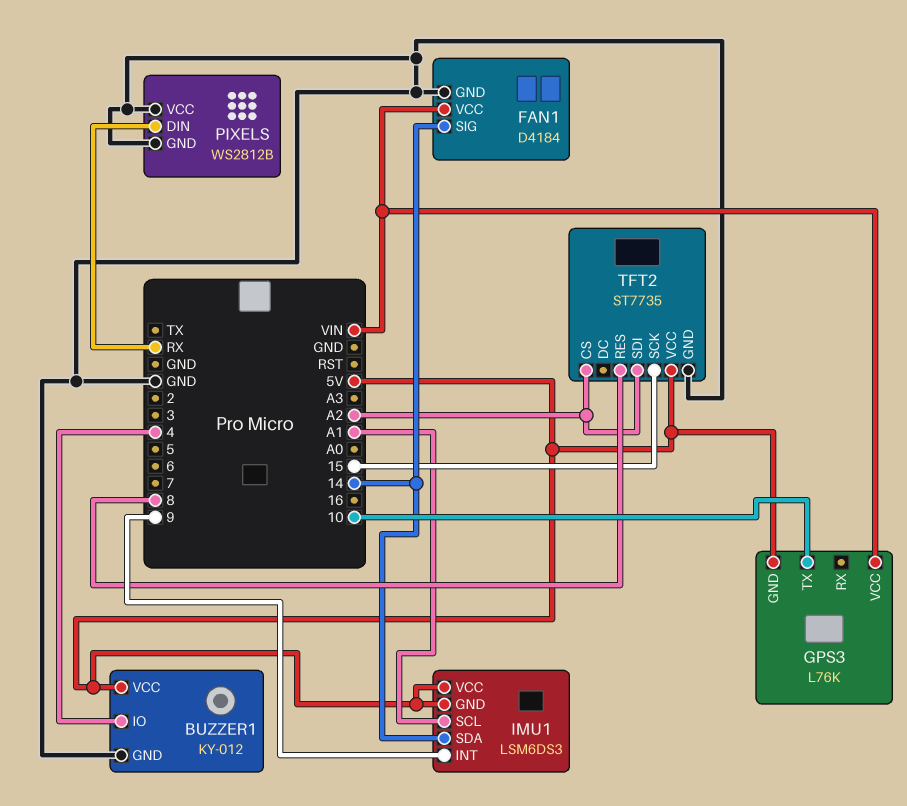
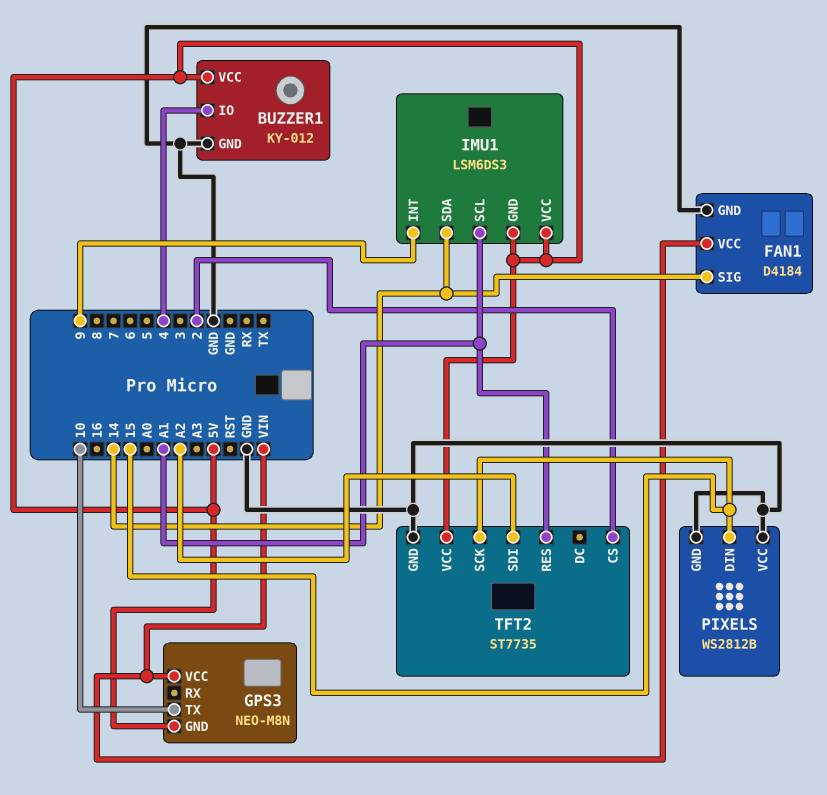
GPS3: L76K -> NEO-M8N
PIXELS pin DIN: RX -> 15
TFT2 pin CS: A2 -> 2
TFT2 pin RES: 8 -> A1

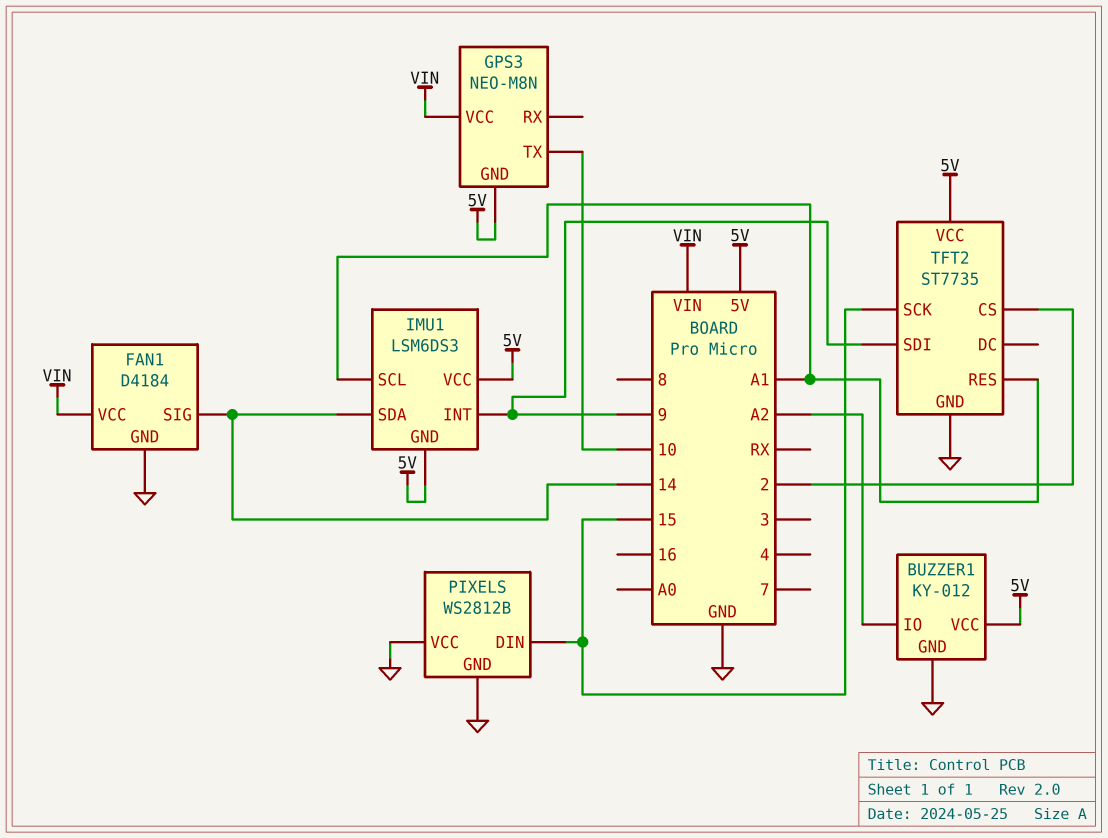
BUZZER1 pin IO: 4 -> A2
TFT2 pin SDI: A2 -> 9

